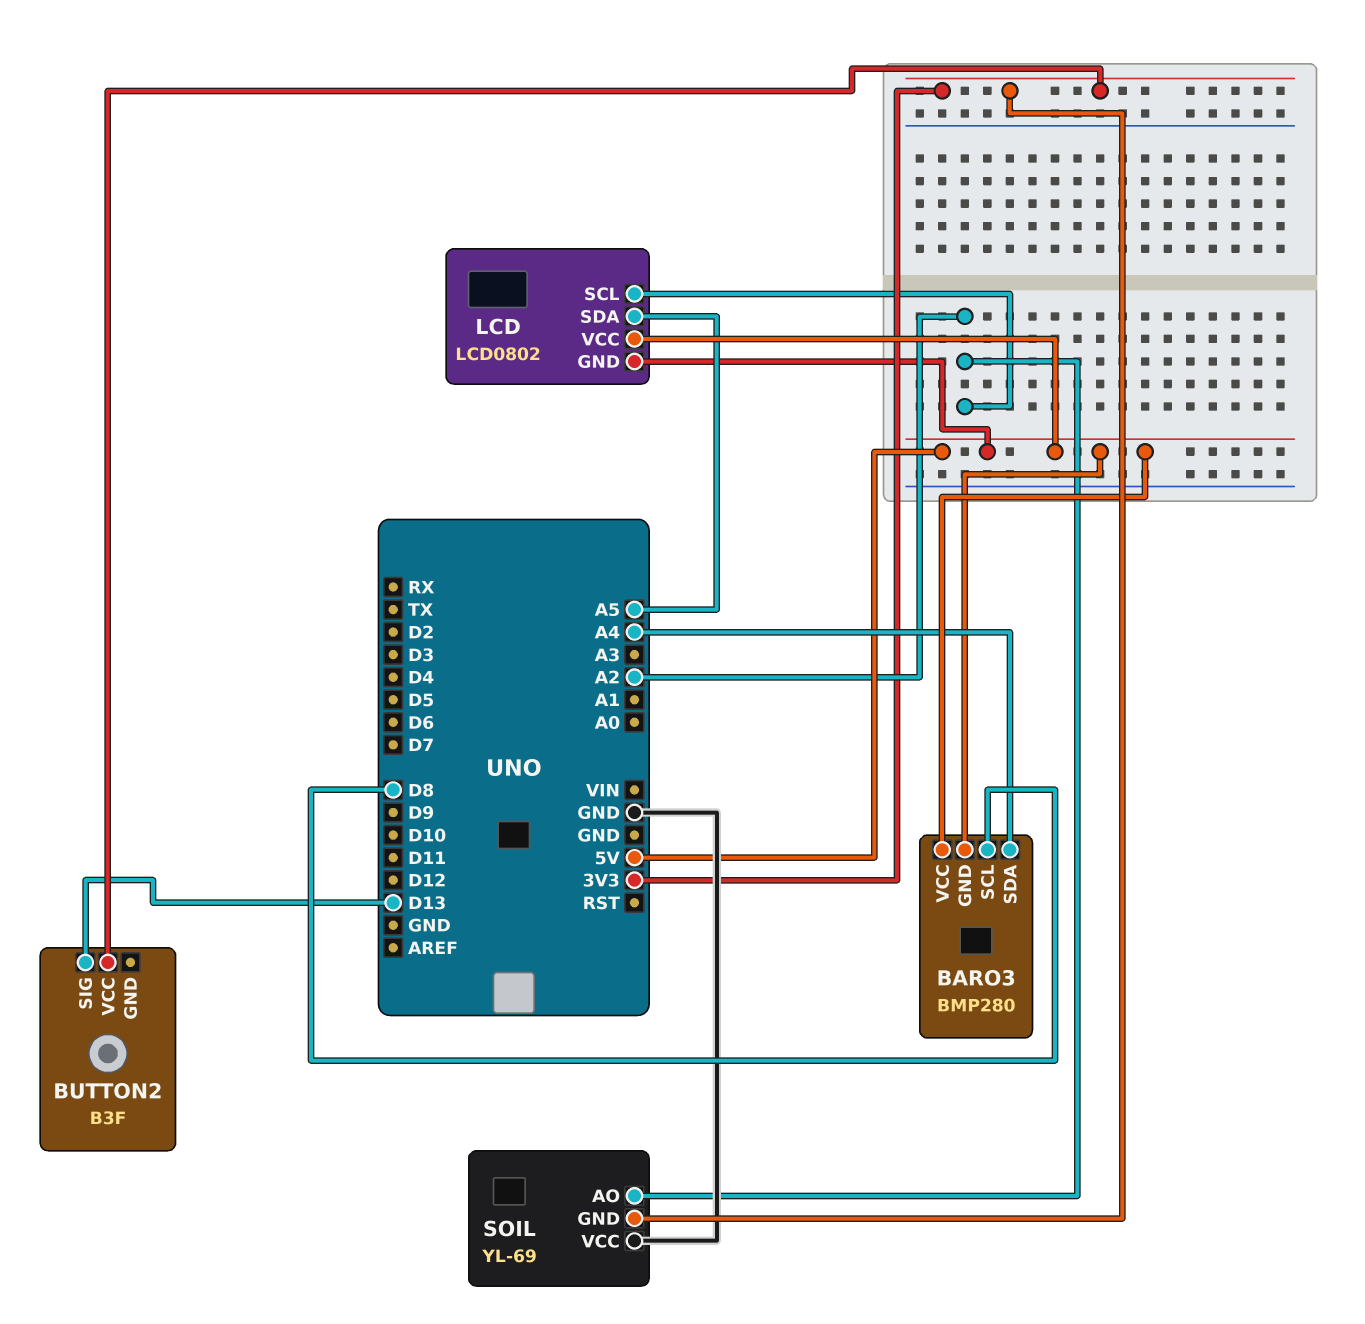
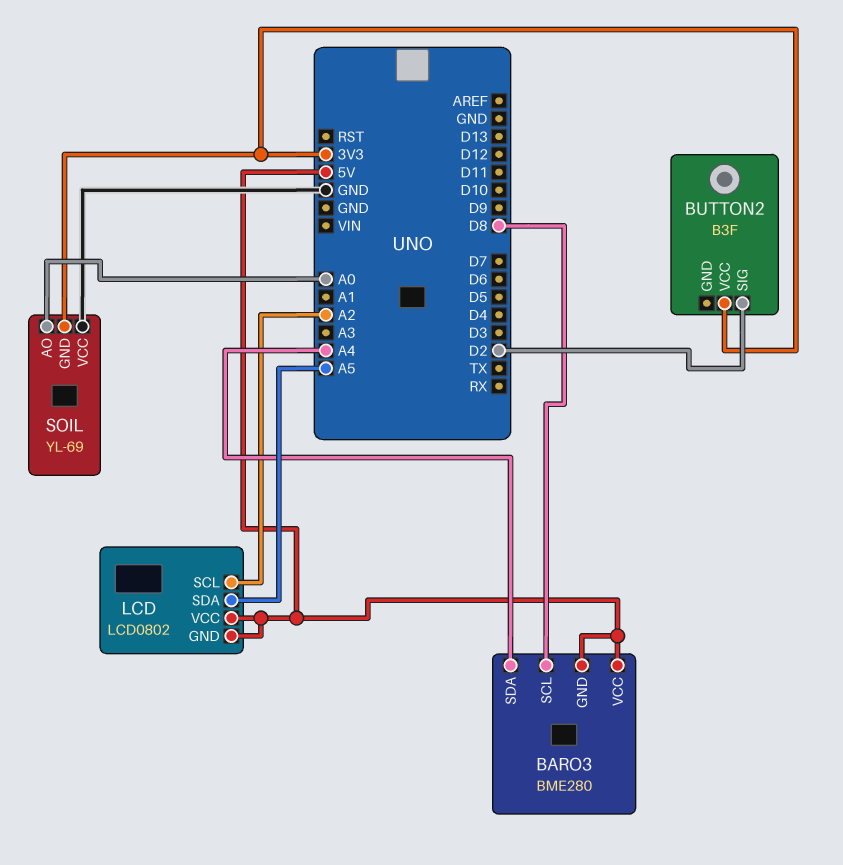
BARO3: BMP280 -> BME280
BUTTON2 pin SIG: D13 -> D2
SOIL pin AO: A2 -> A0

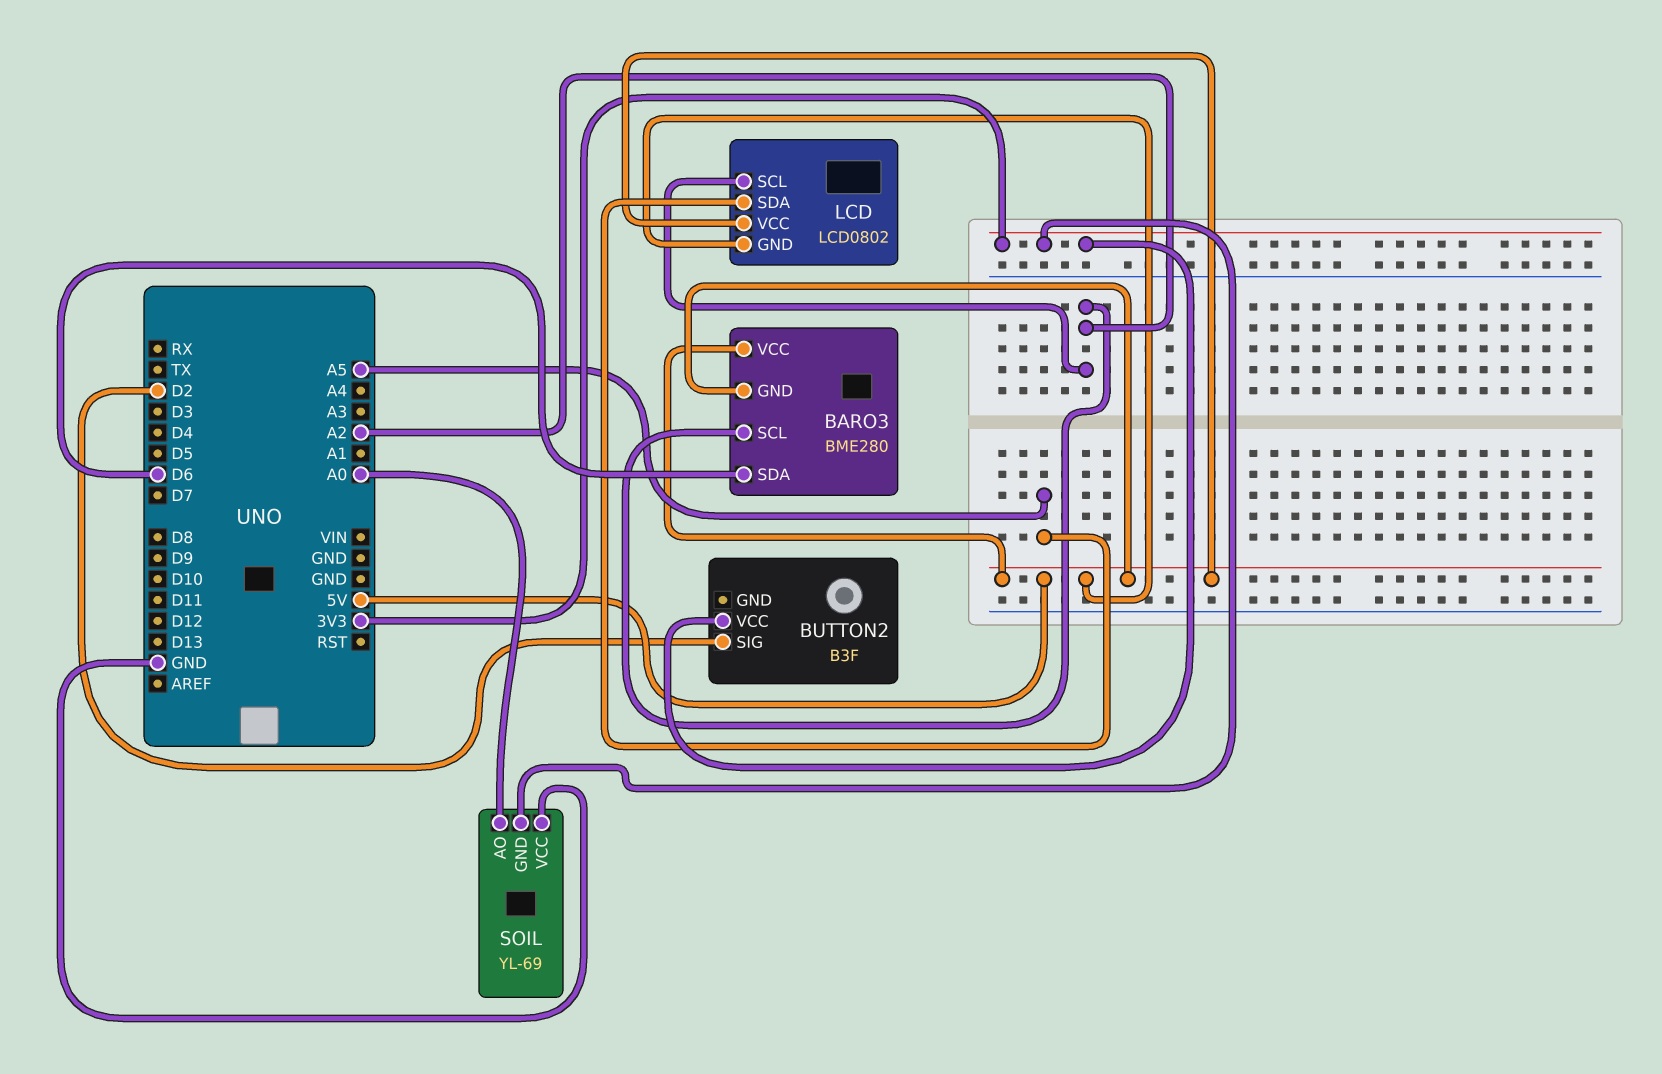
BARO3 pin SCL: D8 -> A2
BARO3 pin SDA: A4 -> D6

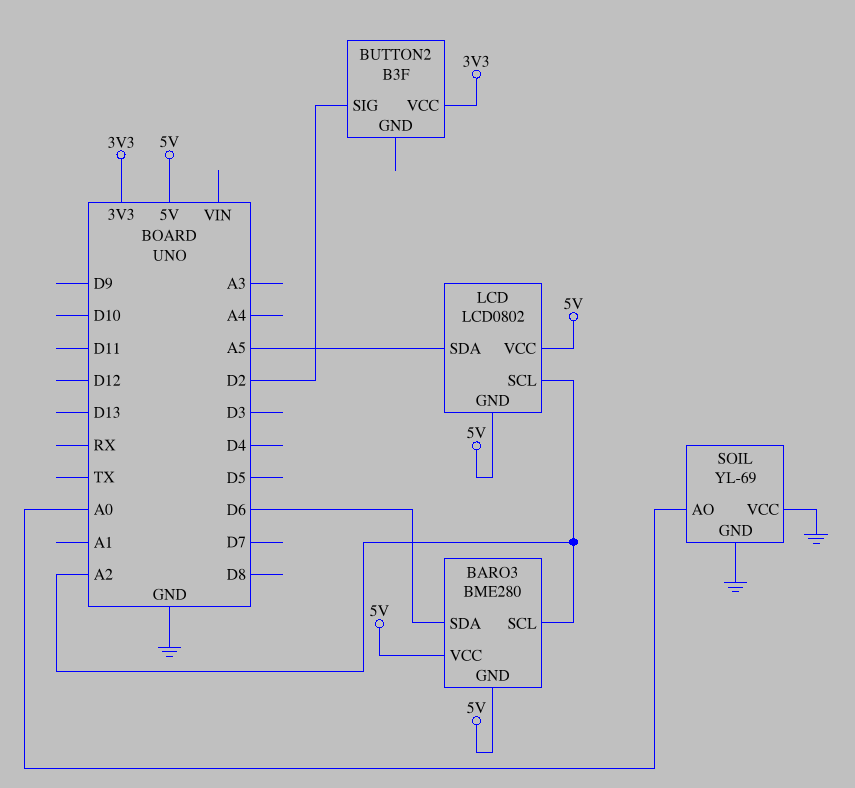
SOIL pin GND: 3V3 -> GND

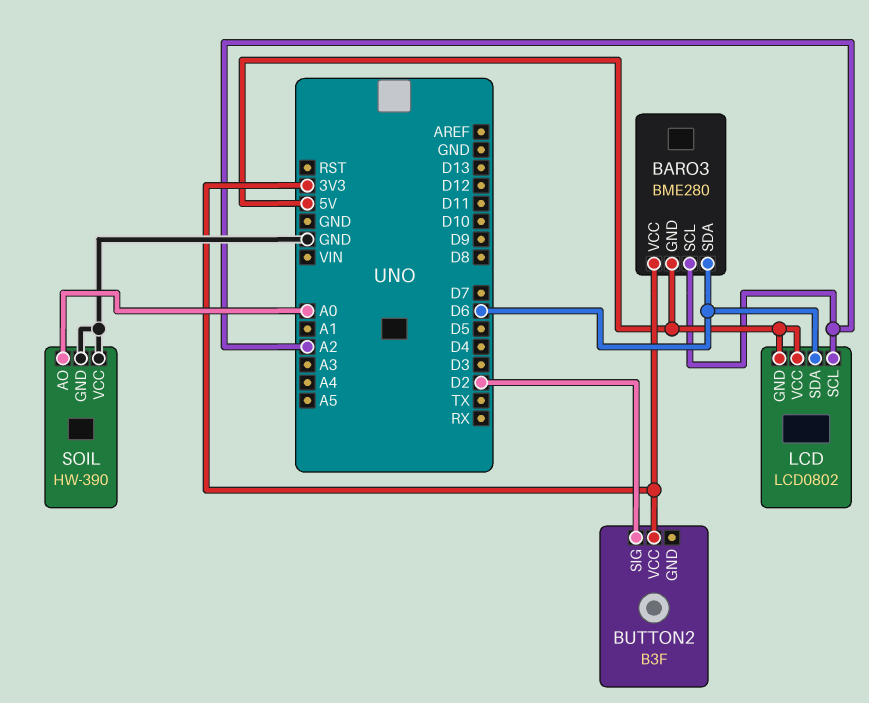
BARO3 pin VCC: 5V -> 3V3
LCD pin SDA: A5 -> D6
SOIL: YL-69 -> HW-390

